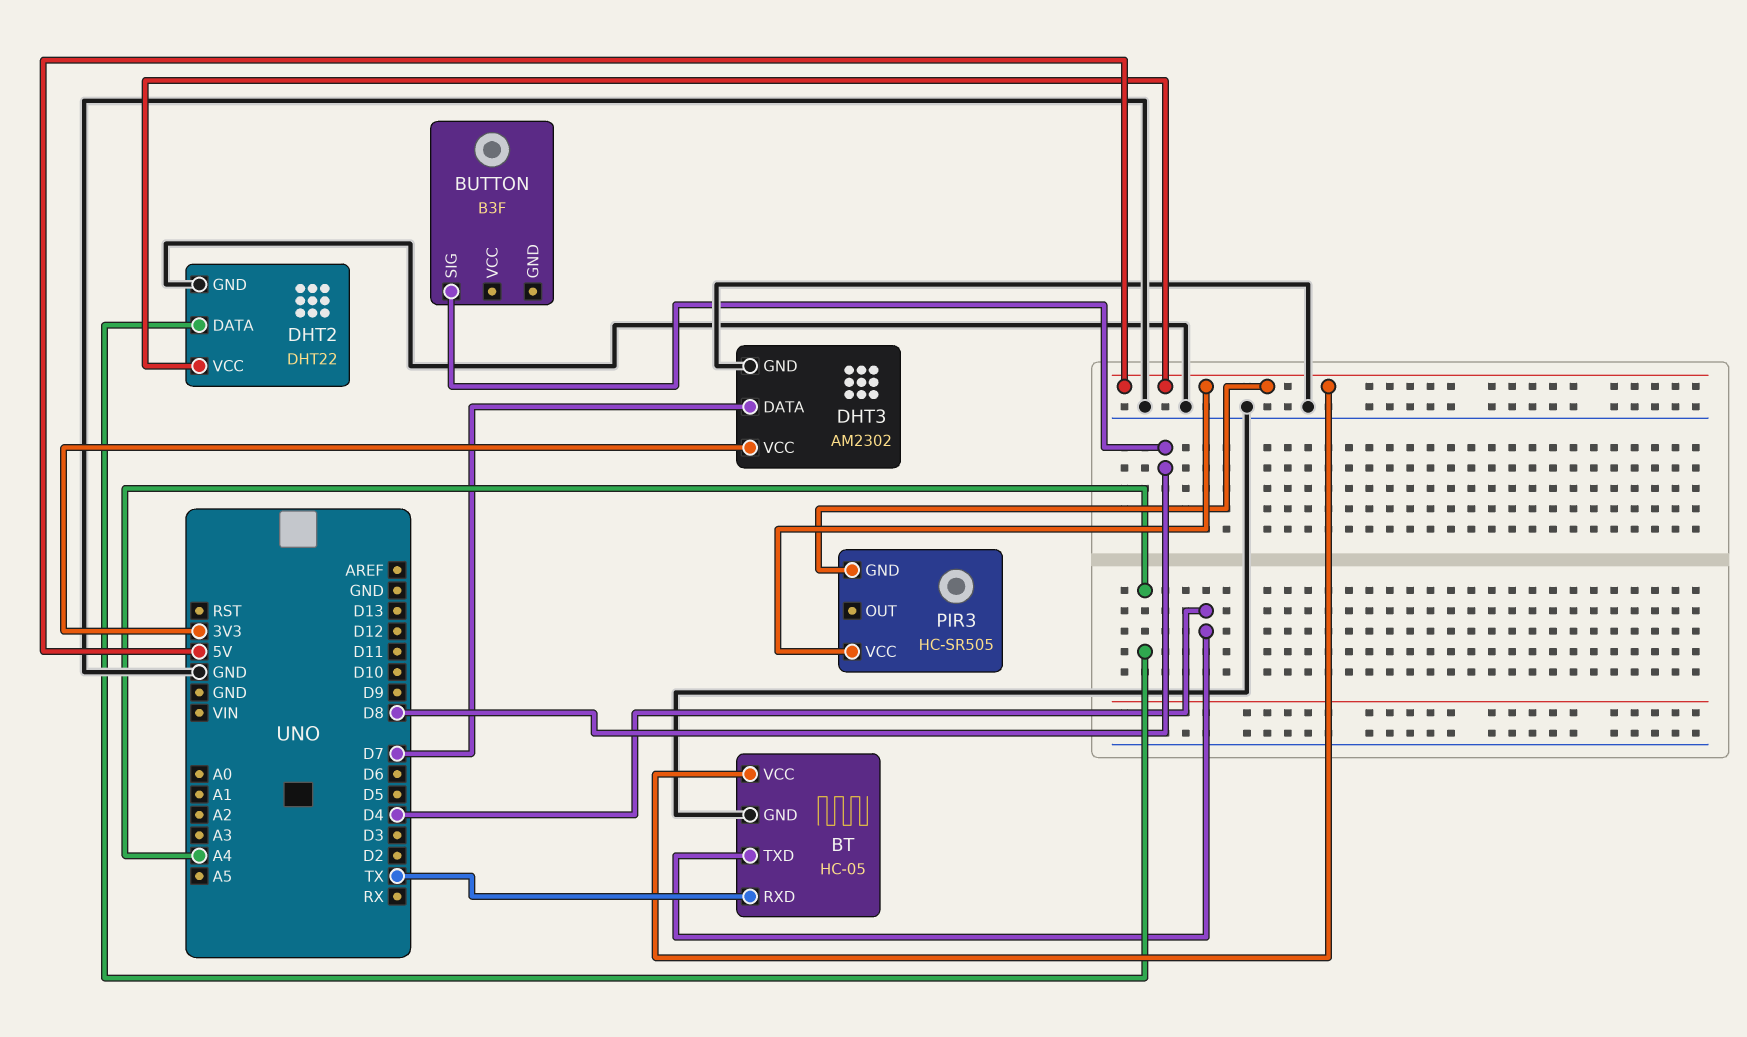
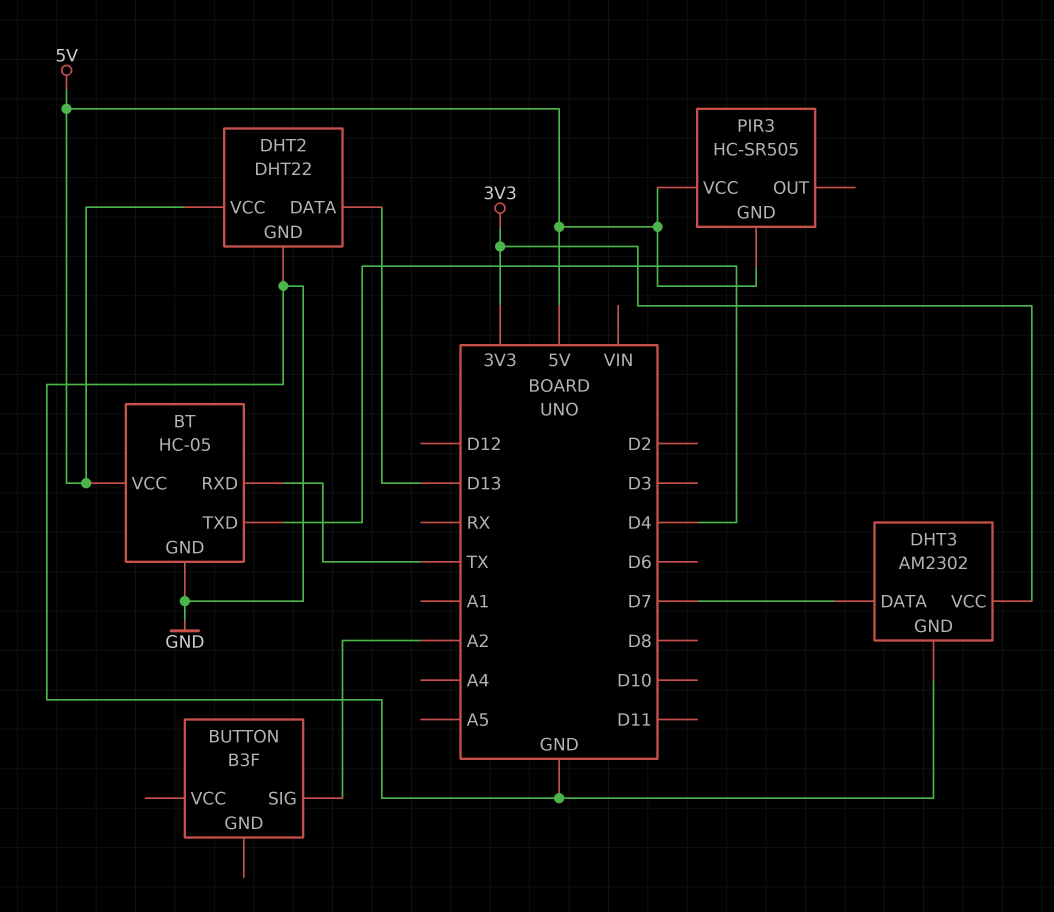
BUTTON pin SIG: D8 -> A2
DHT2 pin DATA: A4 -> D13

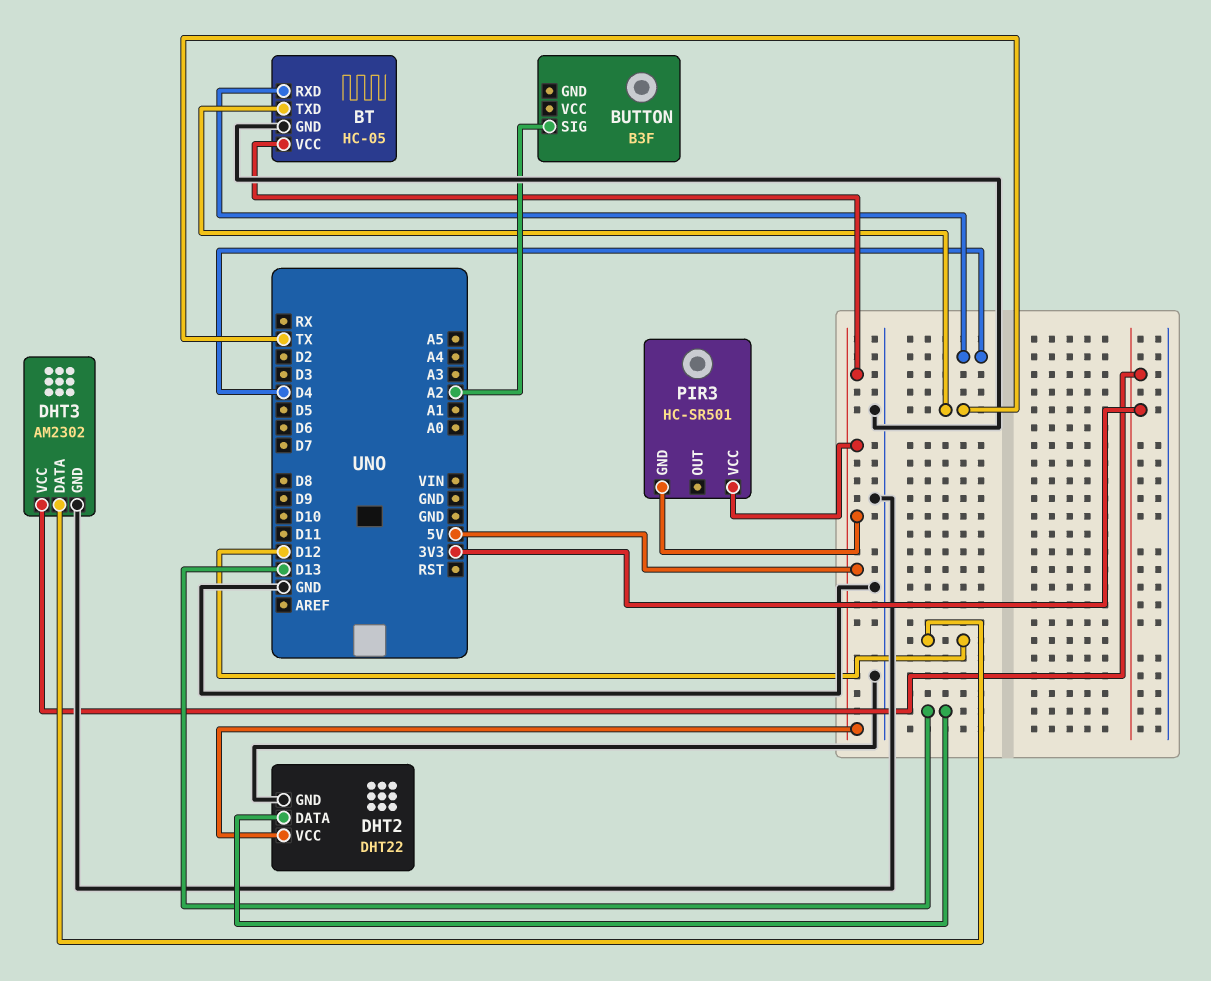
BT pin RXD: TX -> D4
BT pin TXD: D4 -> TX
DHT3 pin DATA: D7 -> D12
PIR3: HC-SR505 -> HC-SR501

